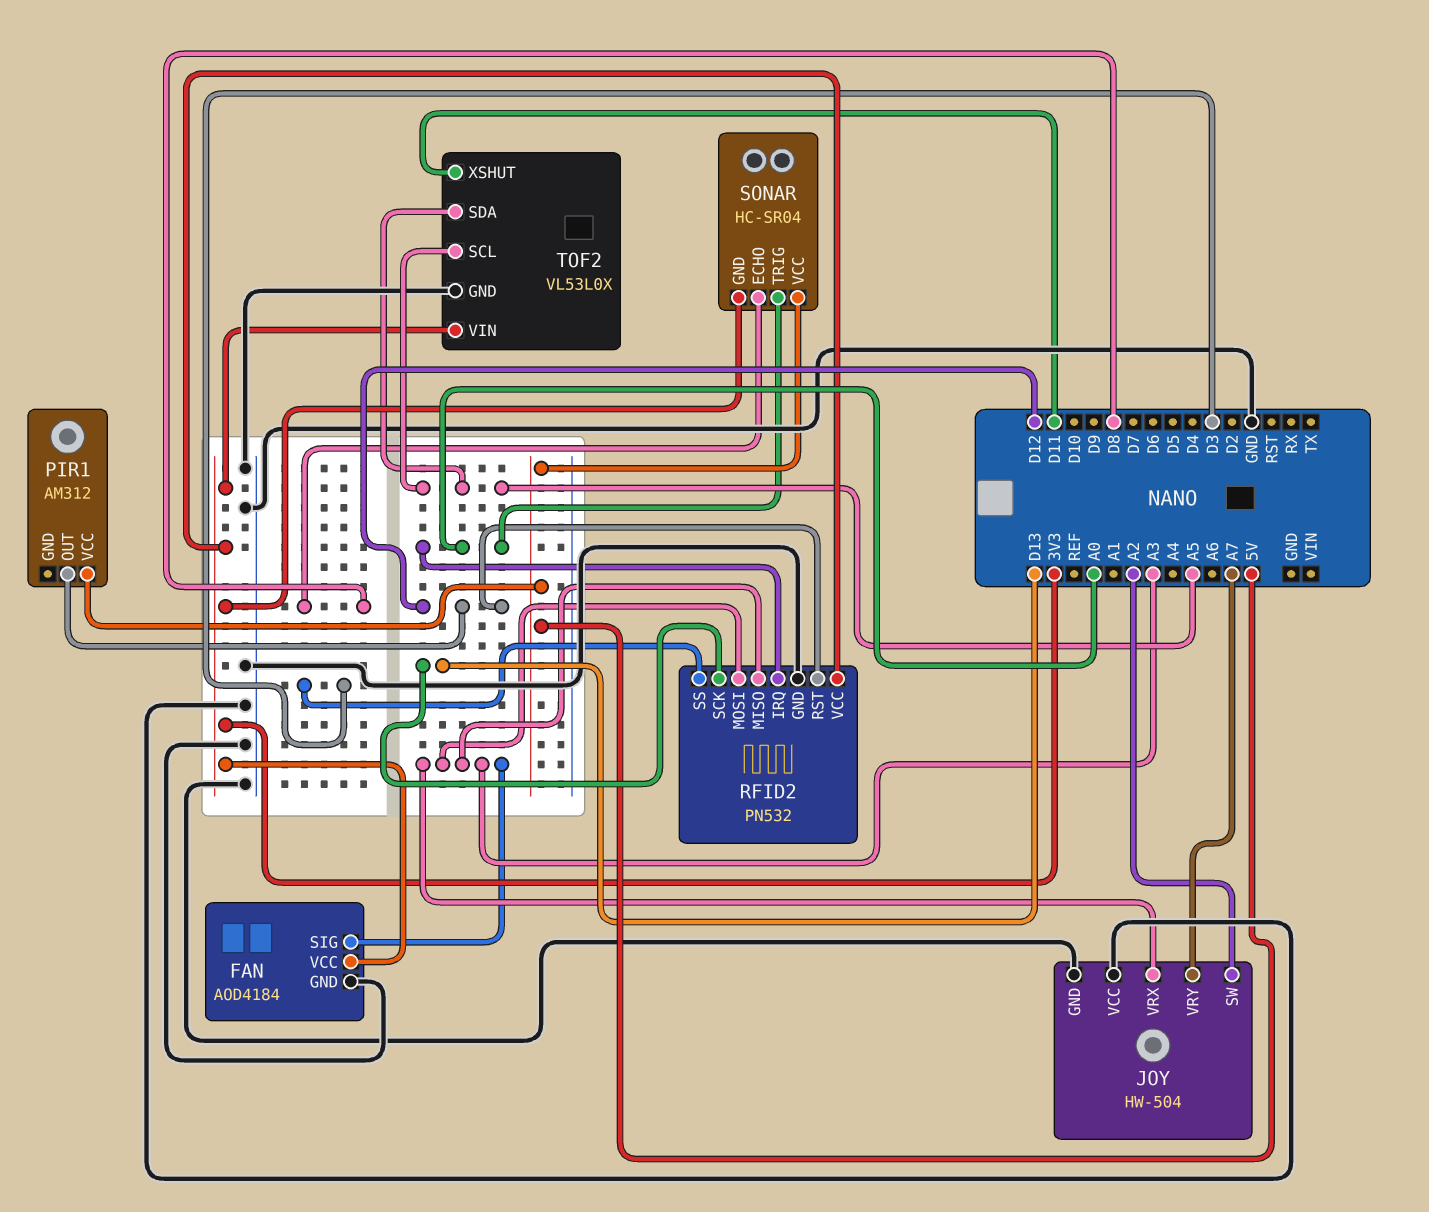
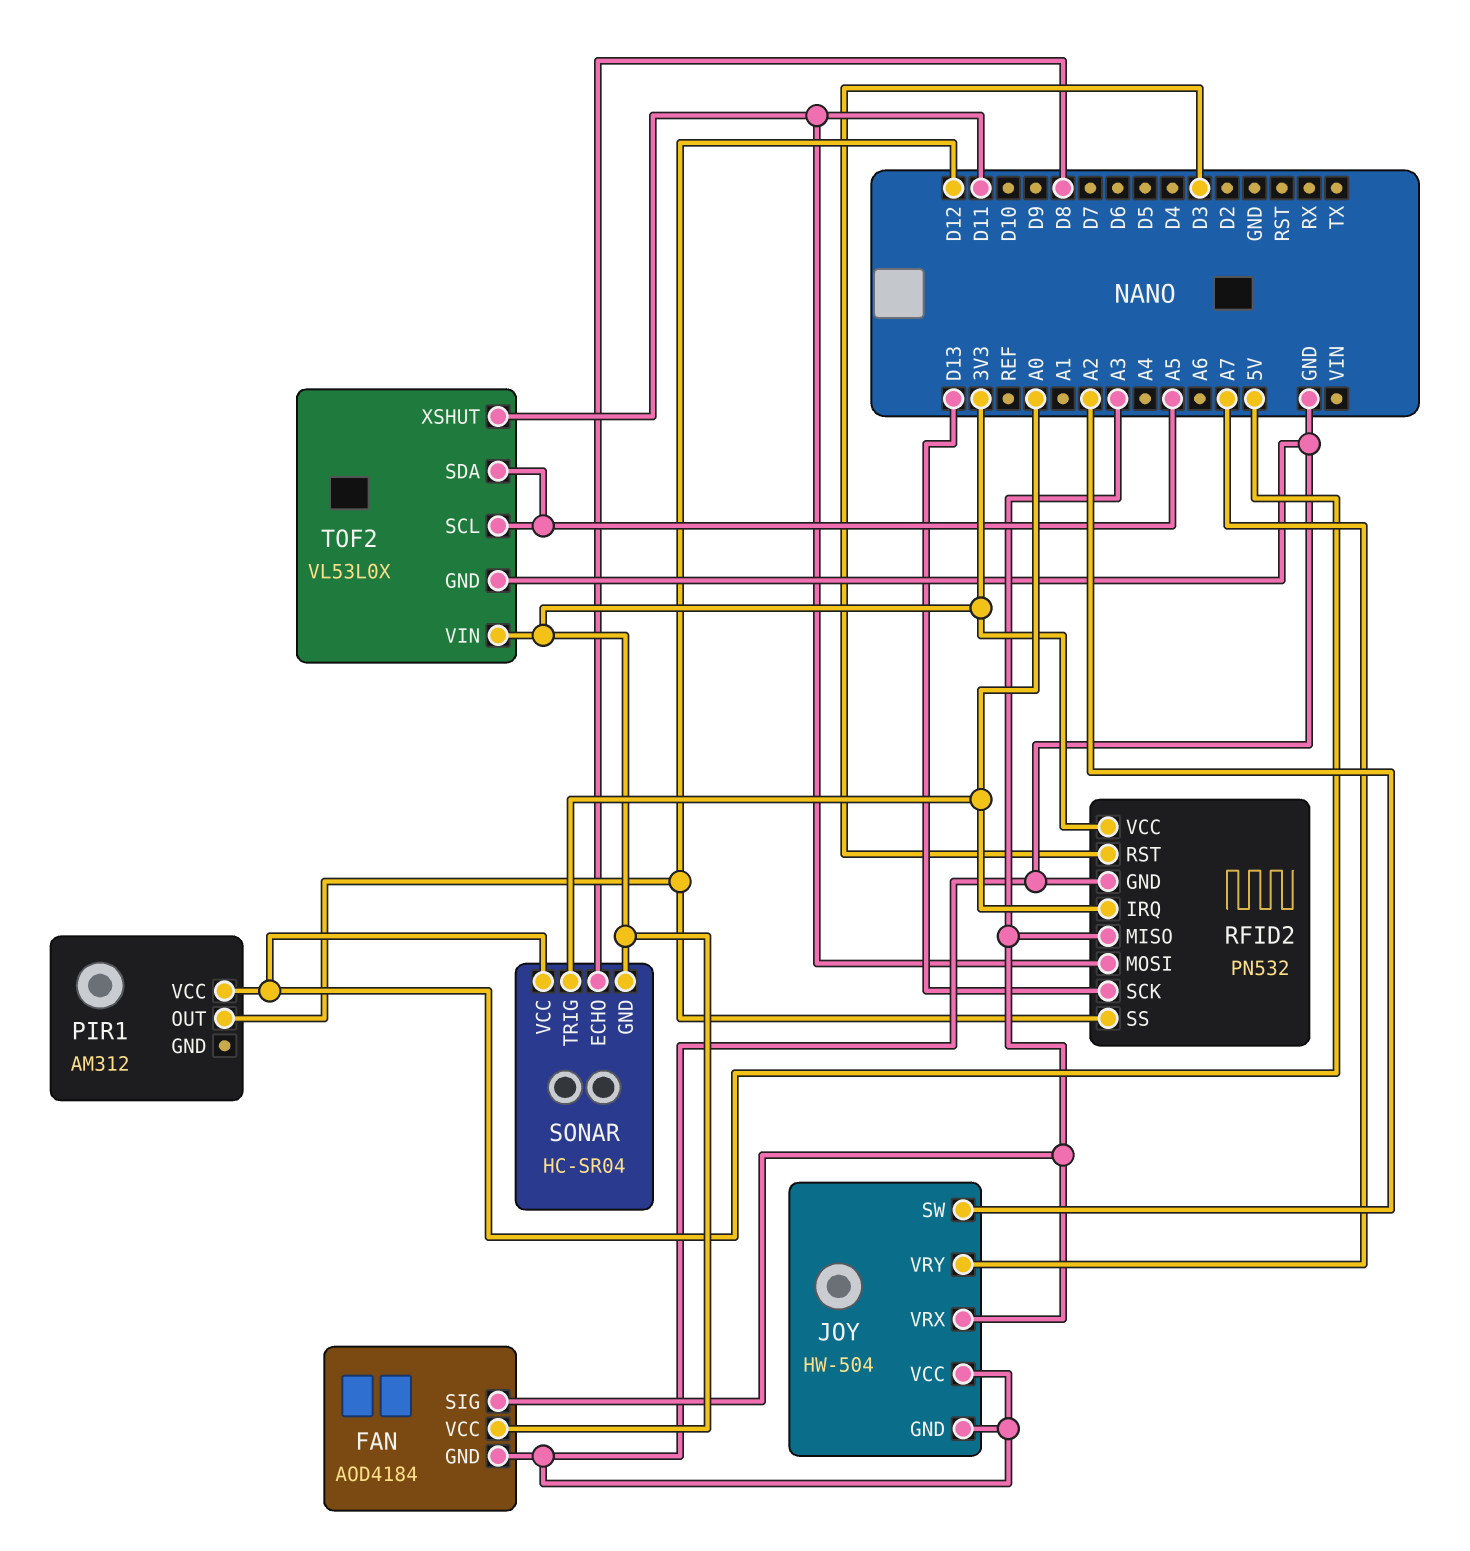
RFID2 pin MOSI: A3 -> D11
RFID2 pin RST: D12 -> D3
RFID2 pin SS: D3 -> D12

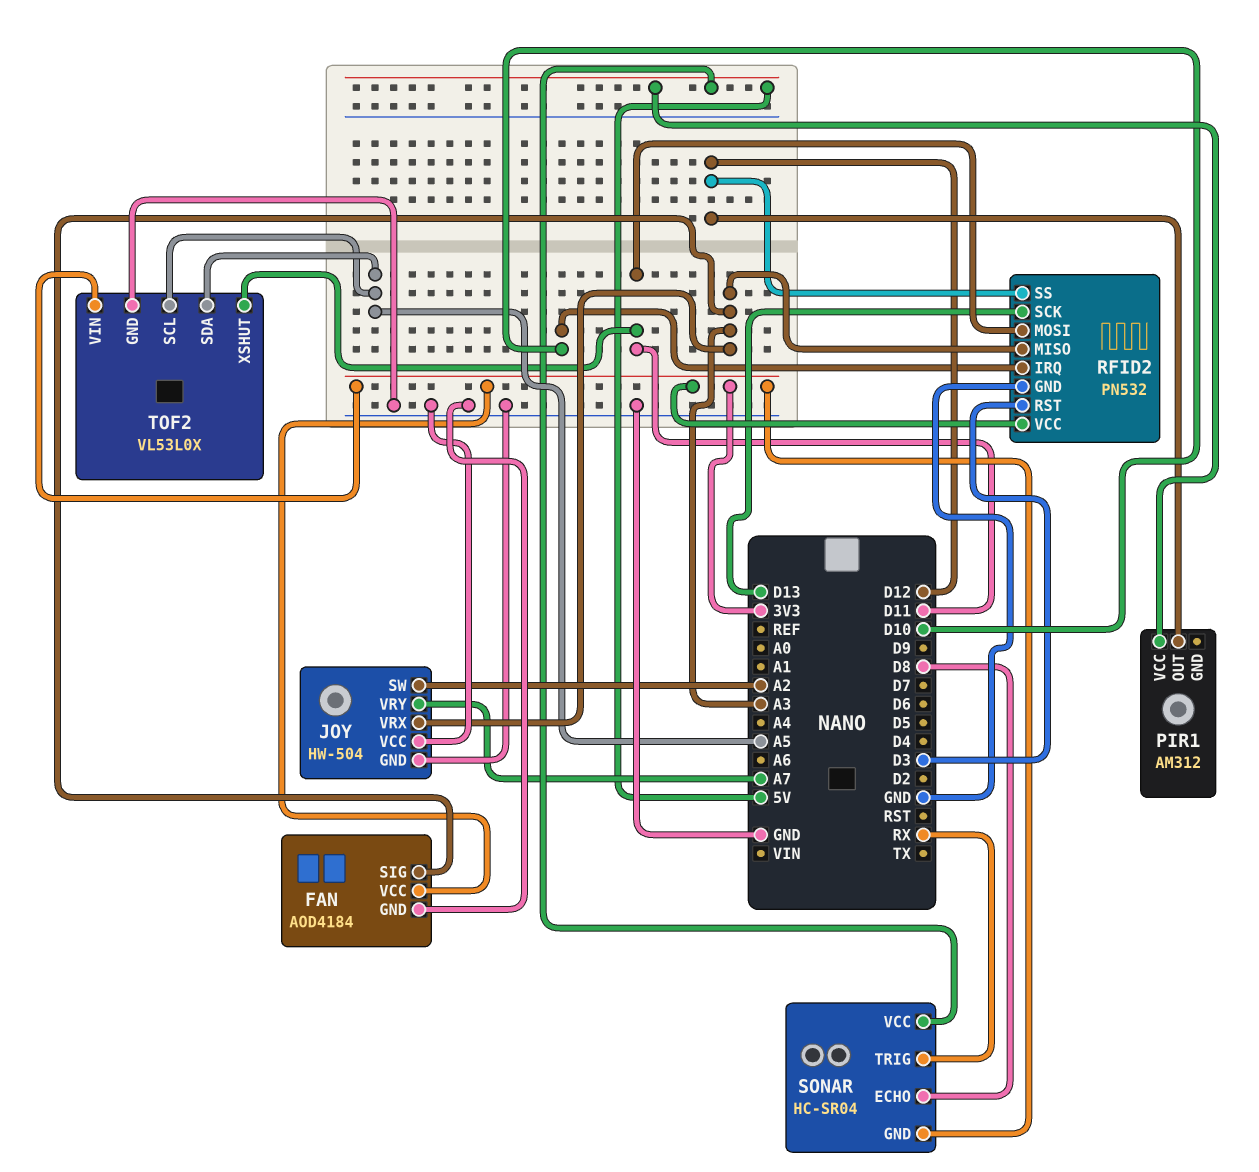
RFID2 pin IRQ: A0 -> D10
SONAR pin TRIG: A0 -> RX

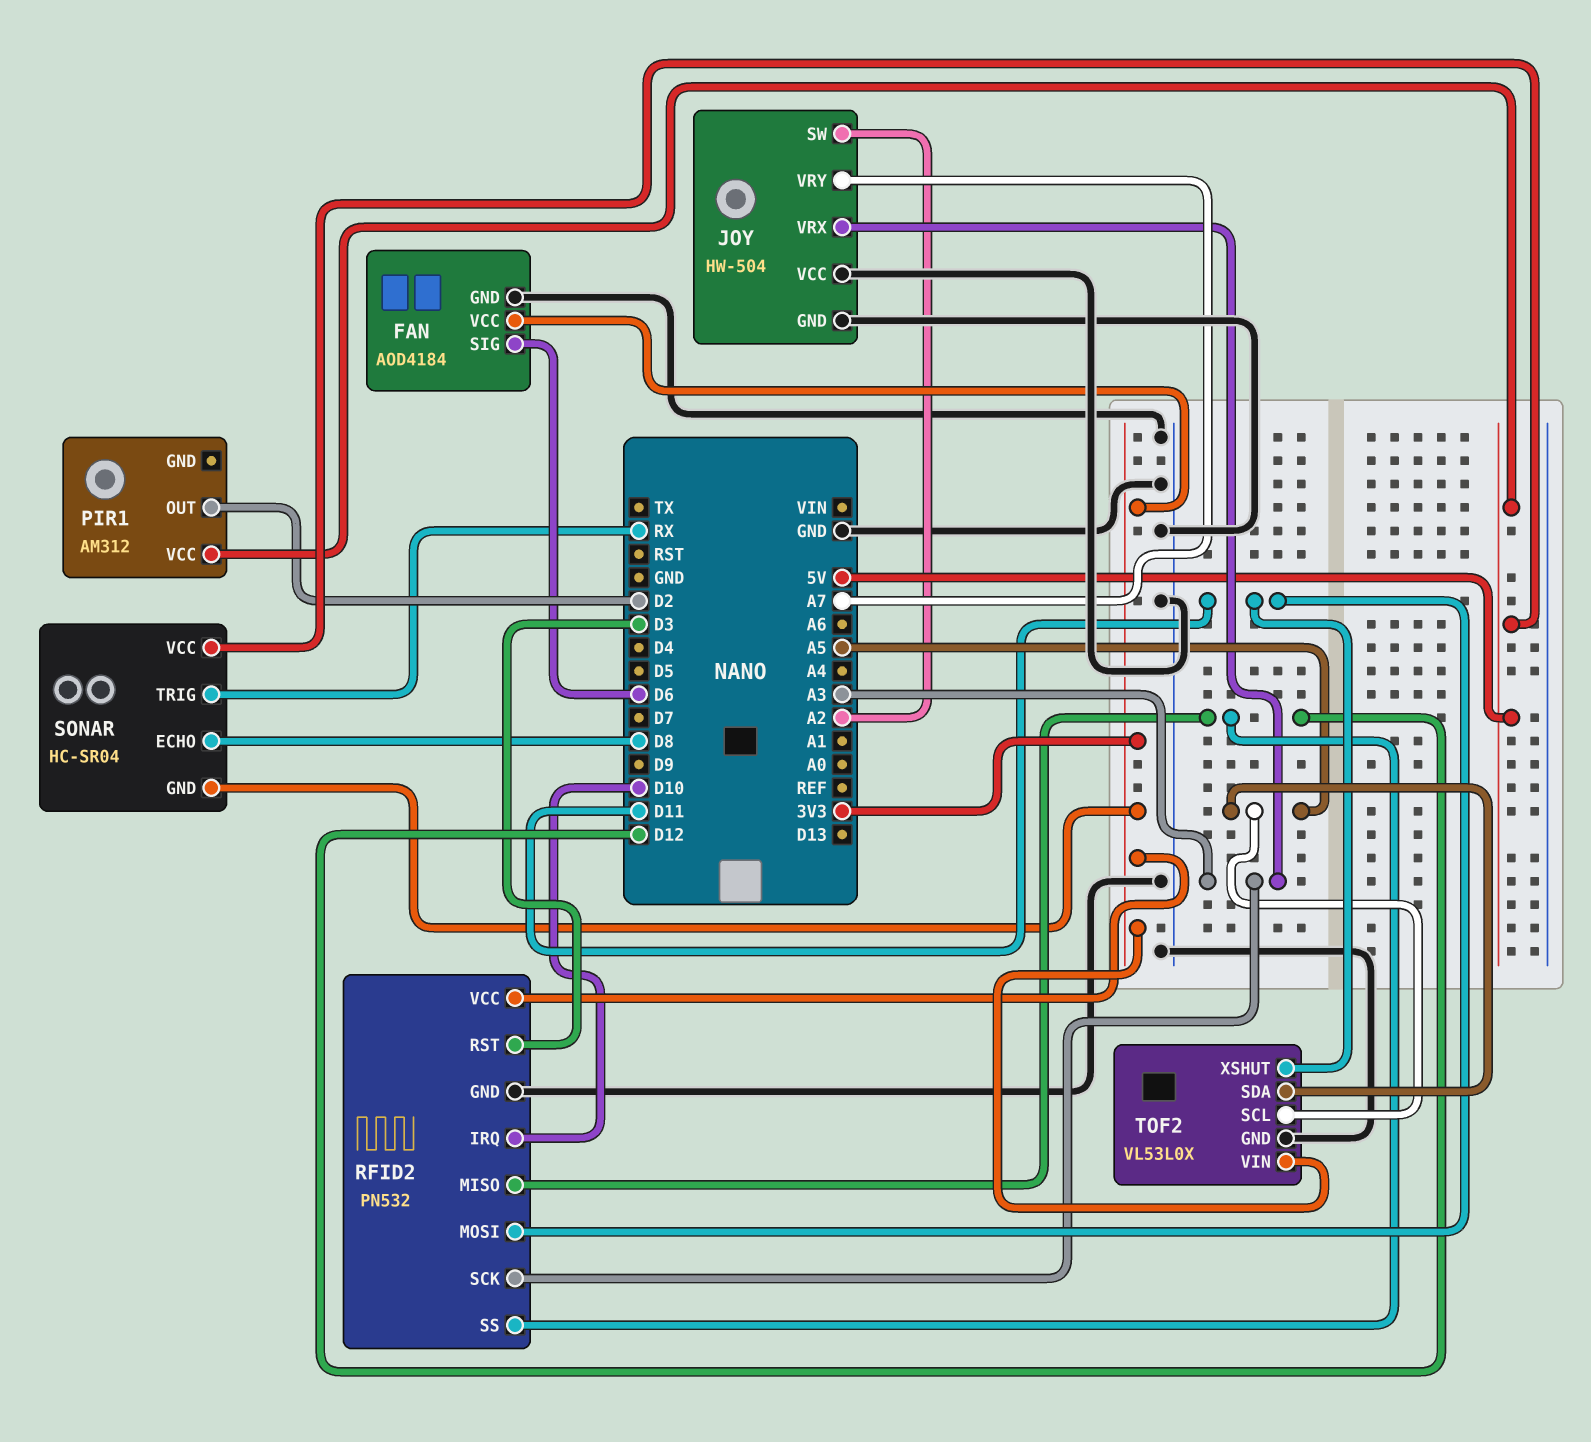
FAN pin SIG: A3 -> D6
PIR1 pin OUT: D12 -> D2
RFID2 pin MISO: A3 -> D12
RFID2 pin SCK: D13 -> A3

